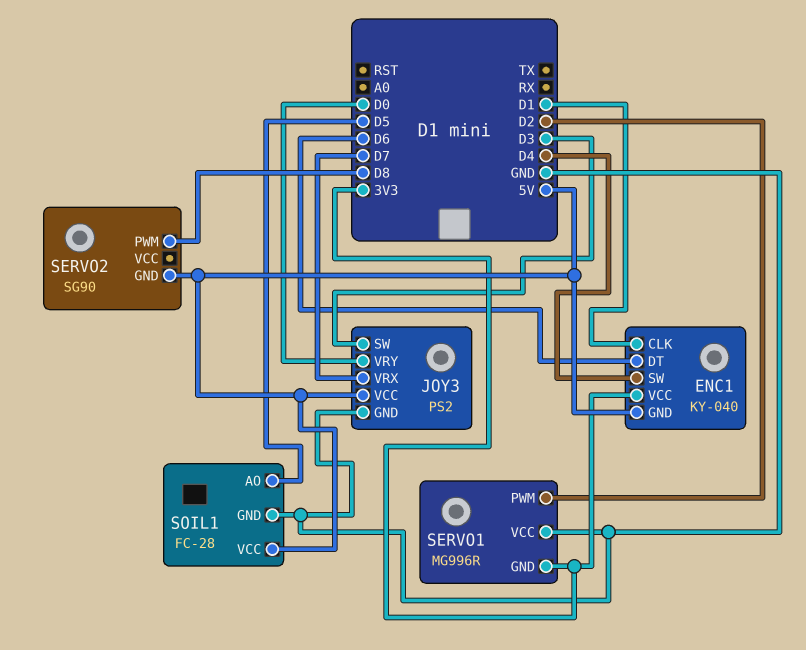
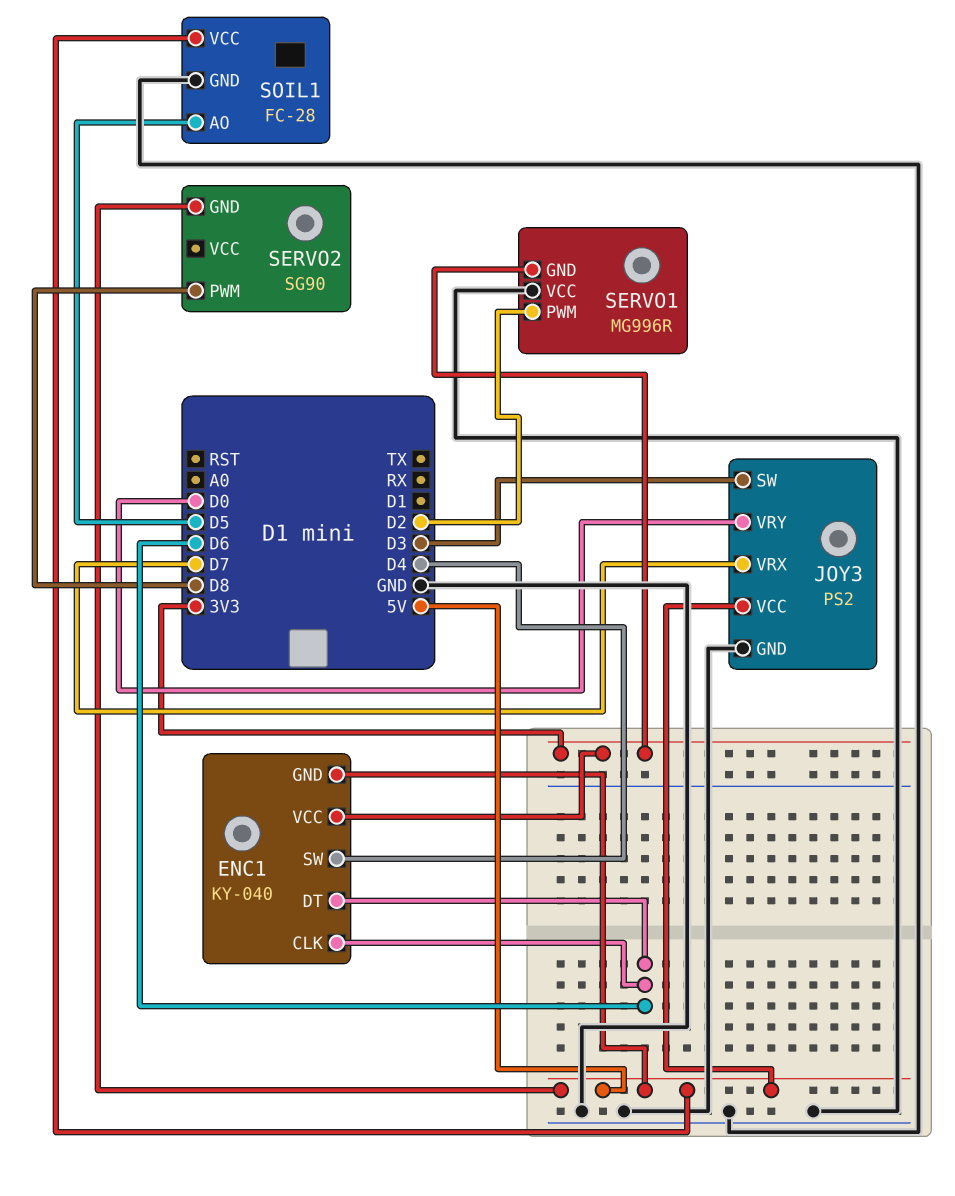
ENC1 pin CLK: D1 -> D6

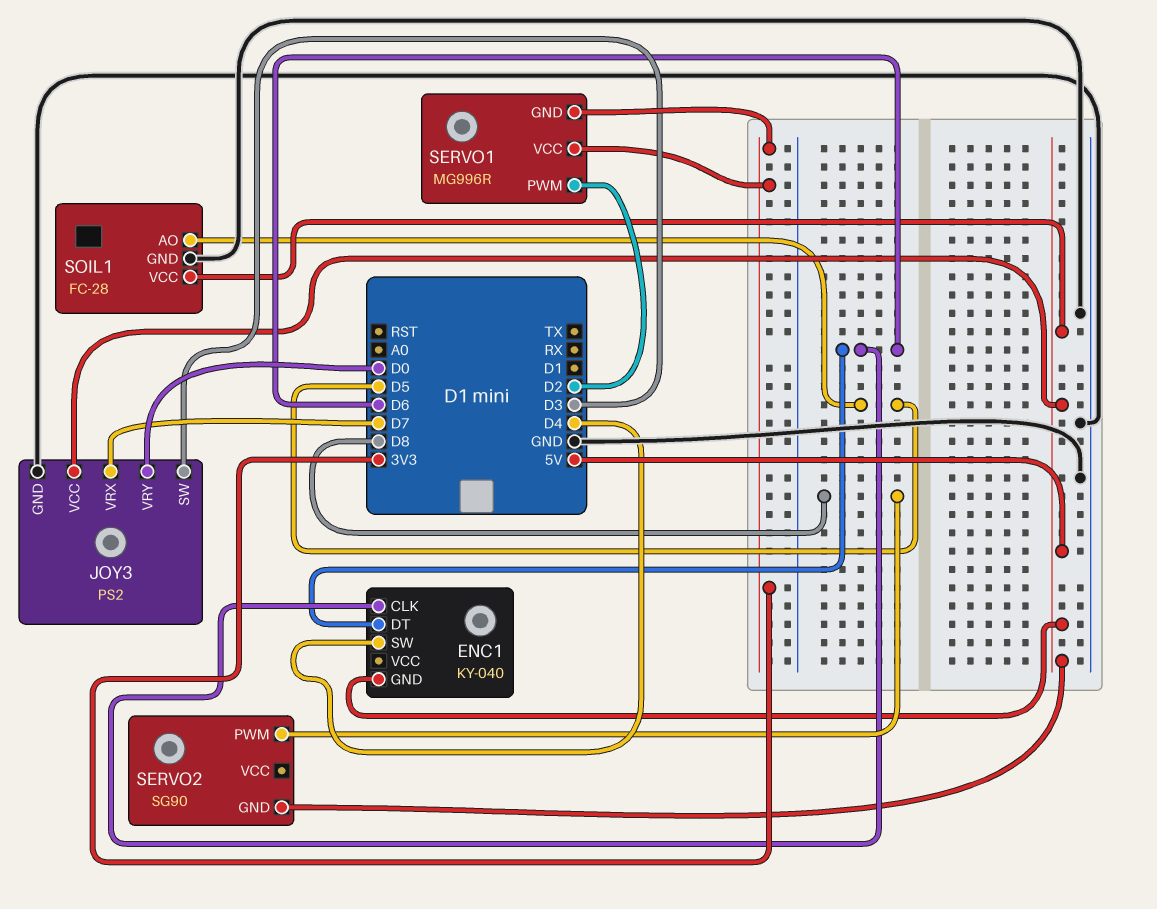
ENC1 pin VCC: 3V3 -> none
SERVO1 pin VCC: GND -> 3V3

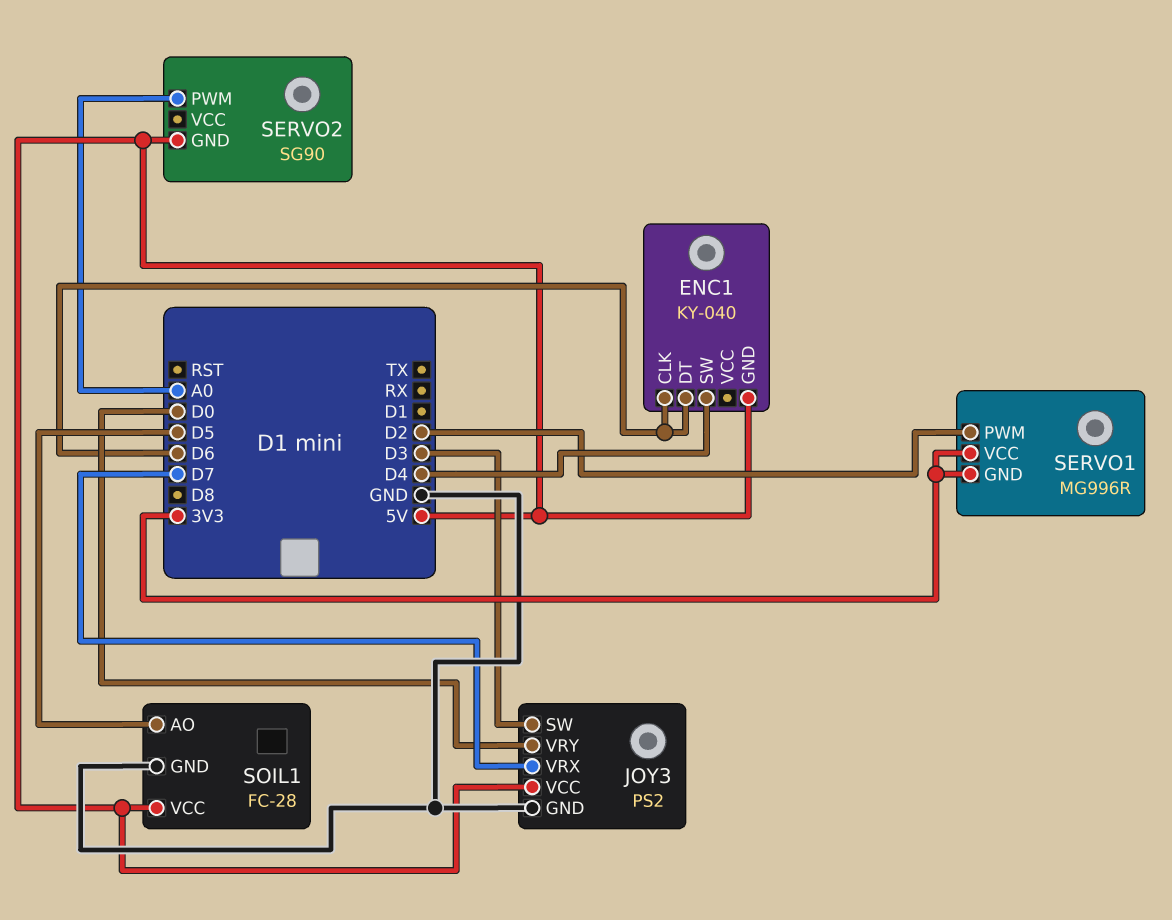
SERVO2 pin PWM: D8 -> A0

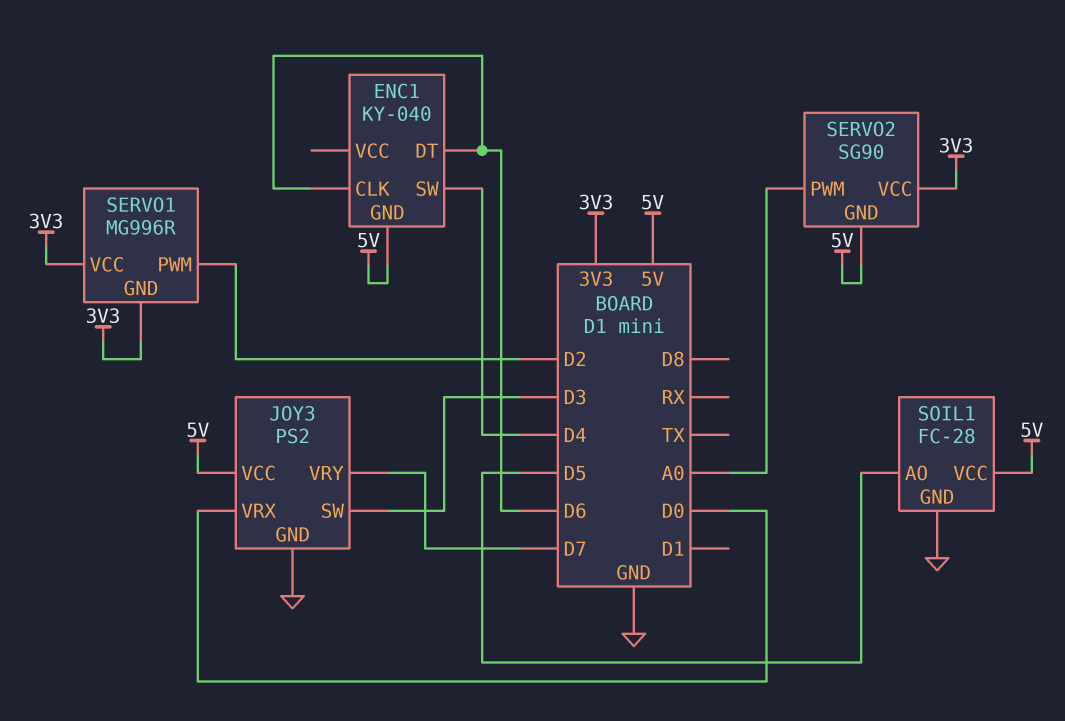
JOY3 pin VRX: D7 -> D0
JOY3 pin VRY: D0 -> D7
SERVO2 pin VCC: none -> 3V3

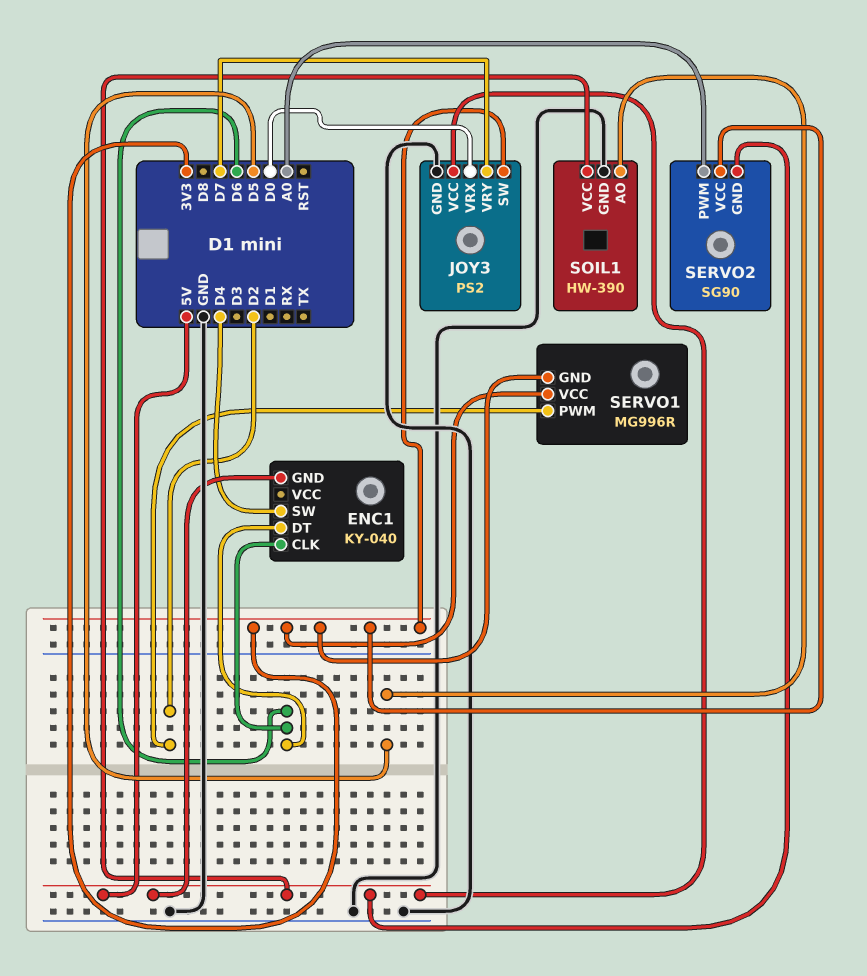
JOY3 pin SW: D3 -> 3V3
SOIL1: FC-28 -> HW-390

